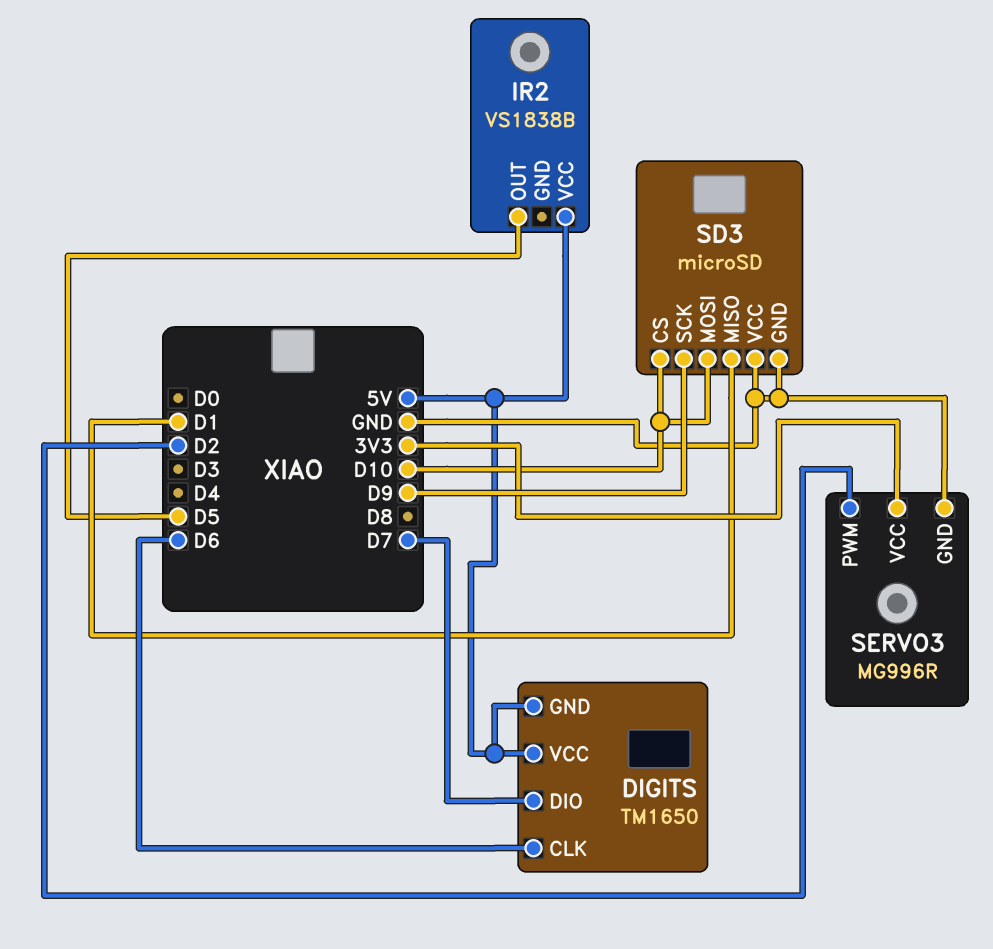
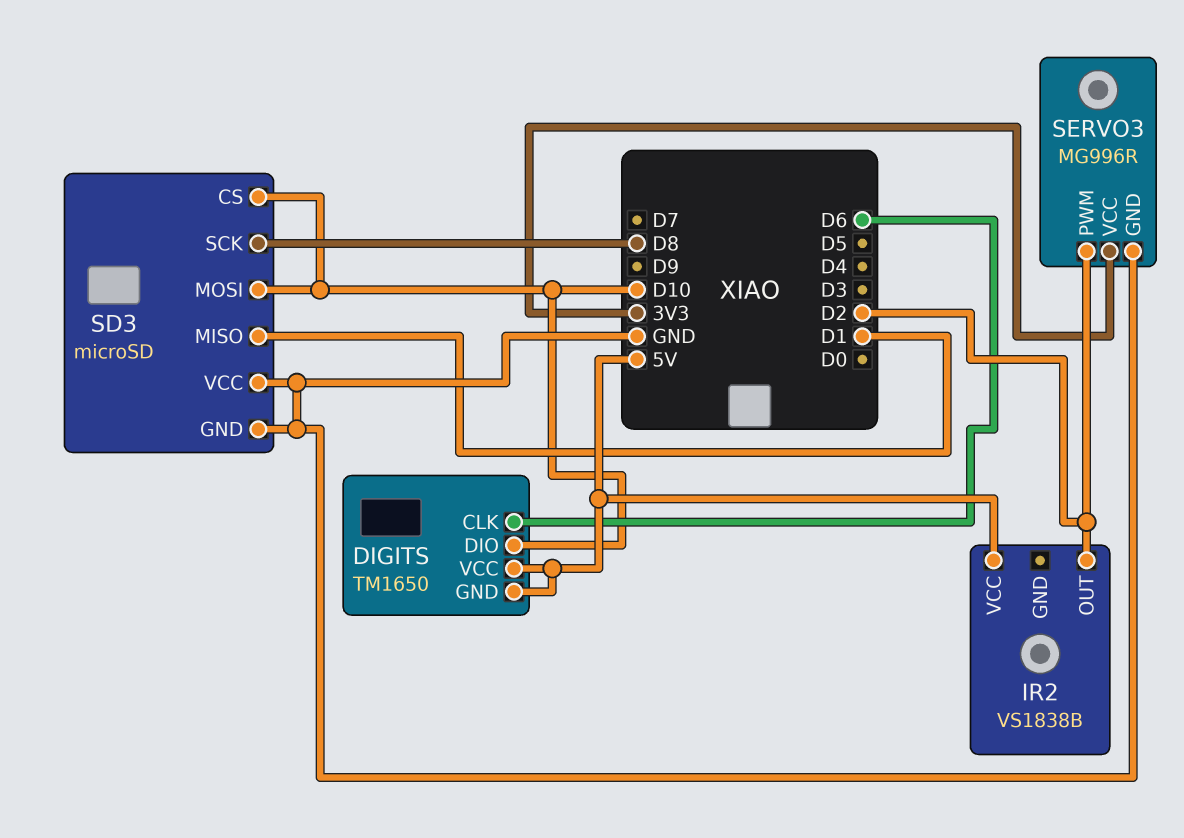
DIGITS pin DIO: D7 -> D10
IR2 pin OUT: D5 -> D2
SD3 pin SCK: D9 -> D8

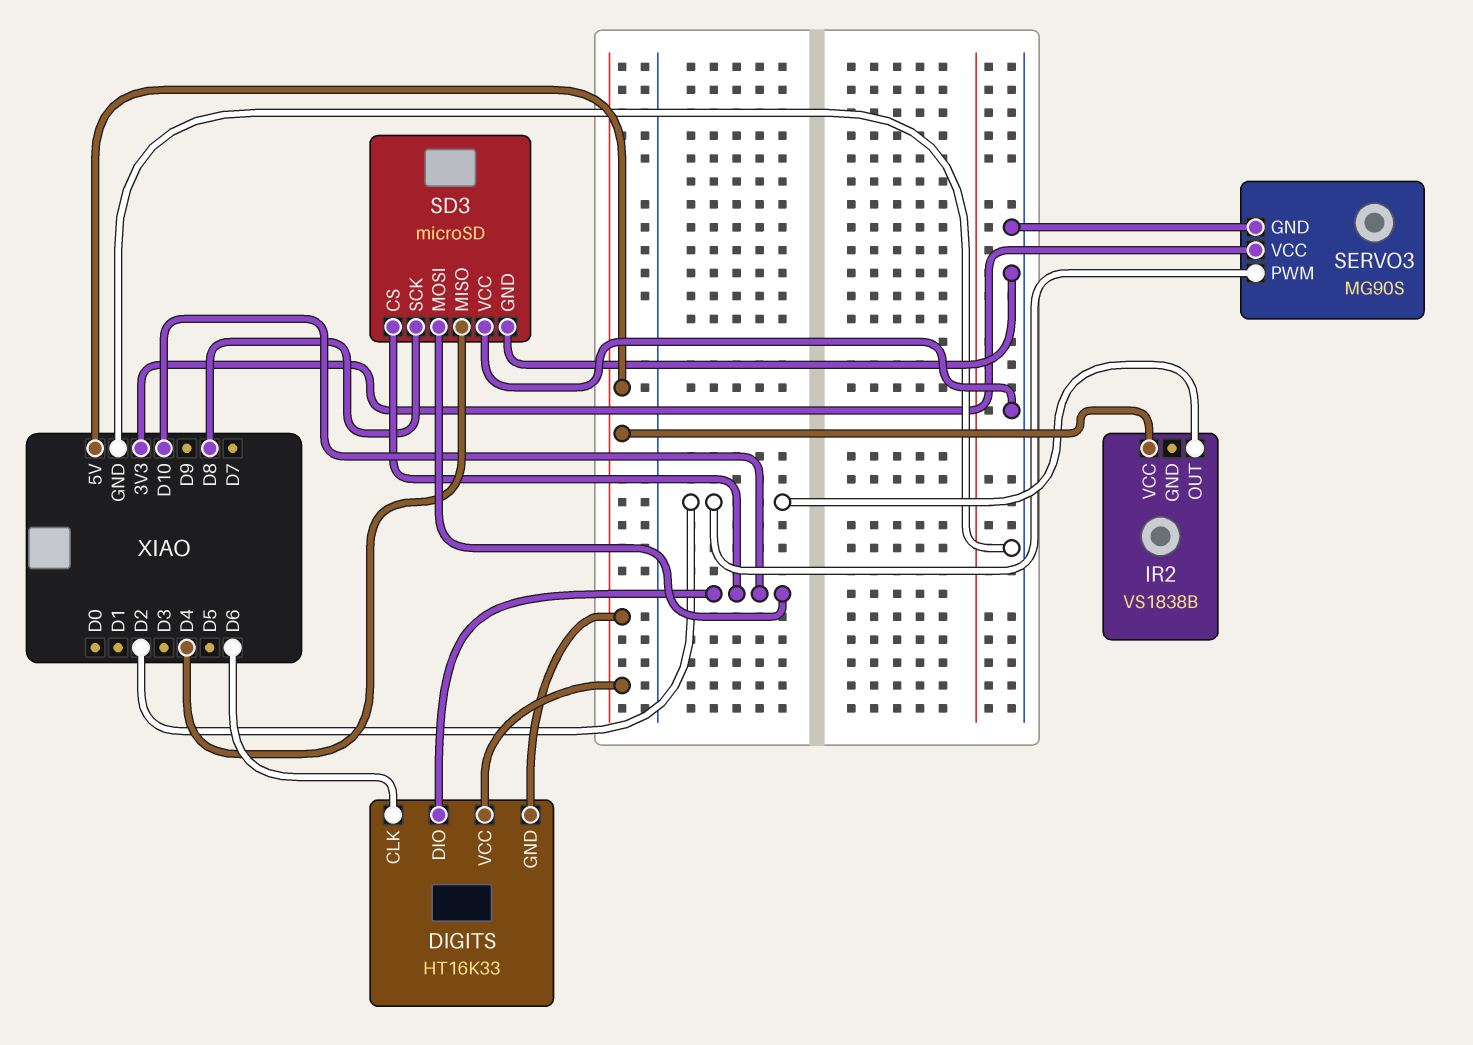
DIGITS: TM1650 -> HT16K33
SD3 pin MISO: D1 -> D4
SERVO3: MG996R -> MG90S

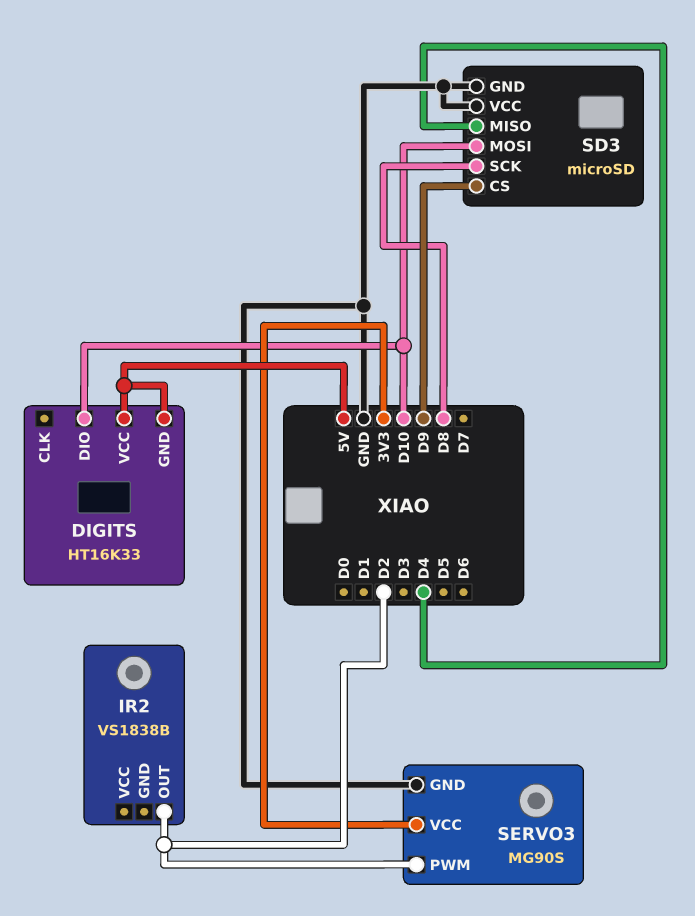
DIGITS pin CLK: D6 -> none
IR2 pin VCC: 5V -> none
SD3 pin CS: D10 -> D9

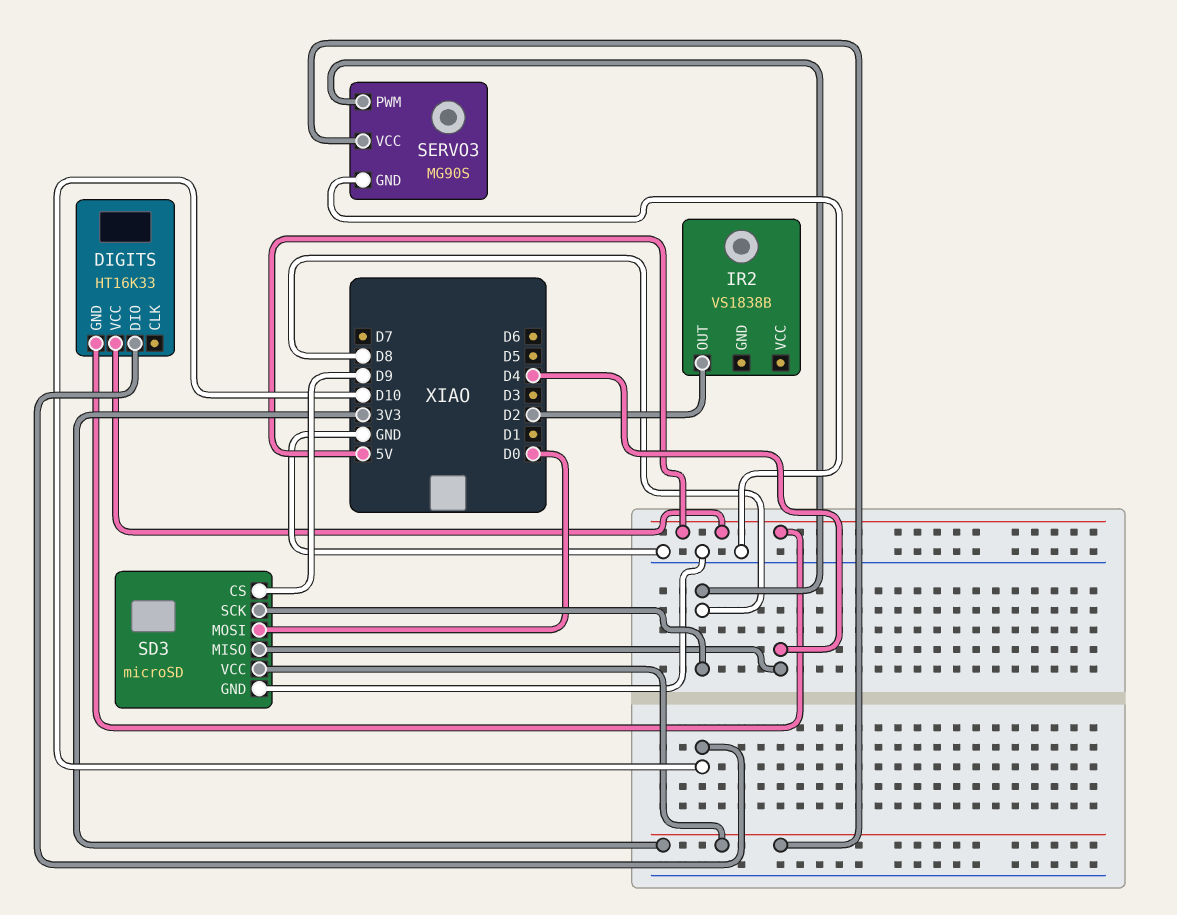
SD3 pin MOSI: D10 -> D0
SD3 pin VCC: GND -> 3V3
SERVO3 pin PWM: D2 -> D8

